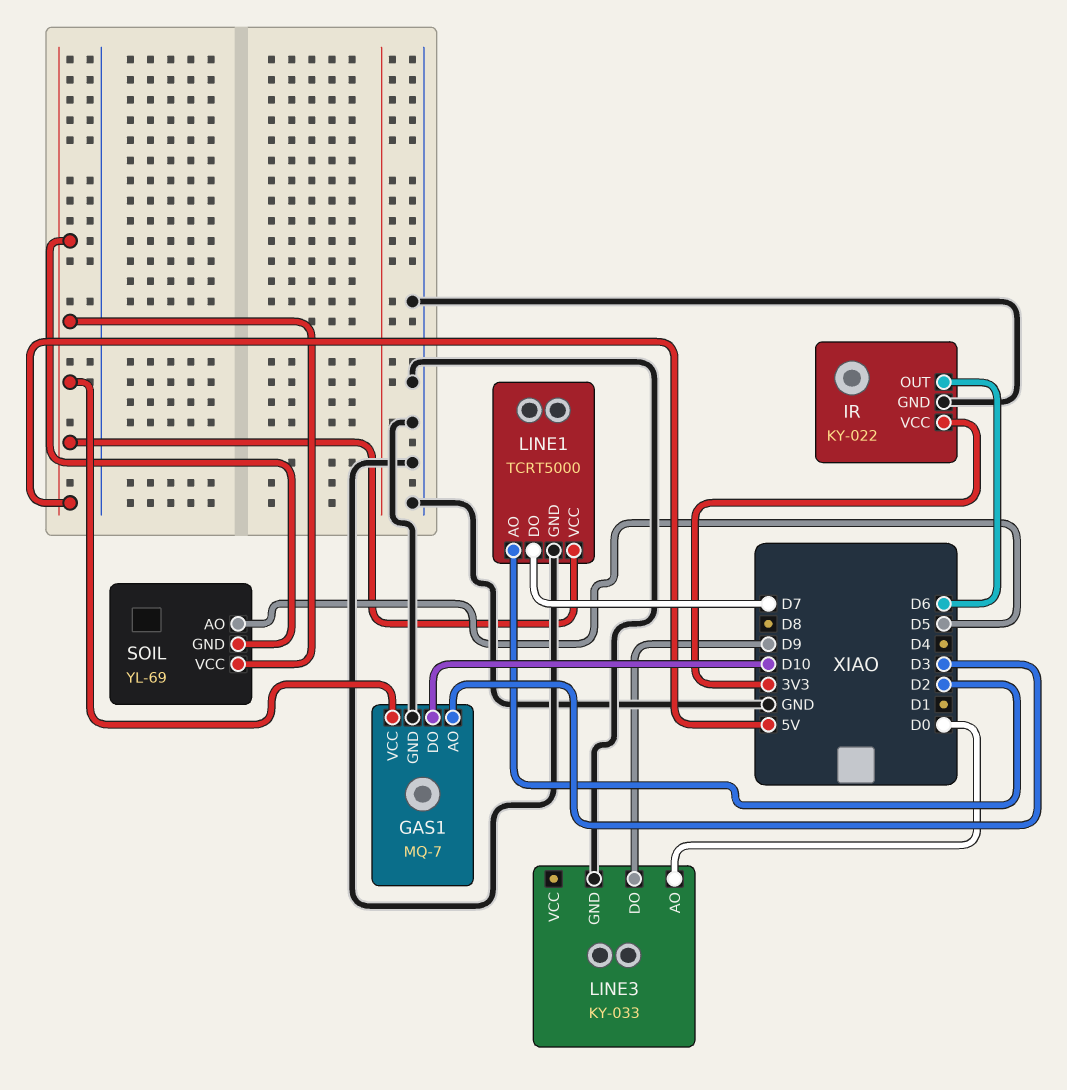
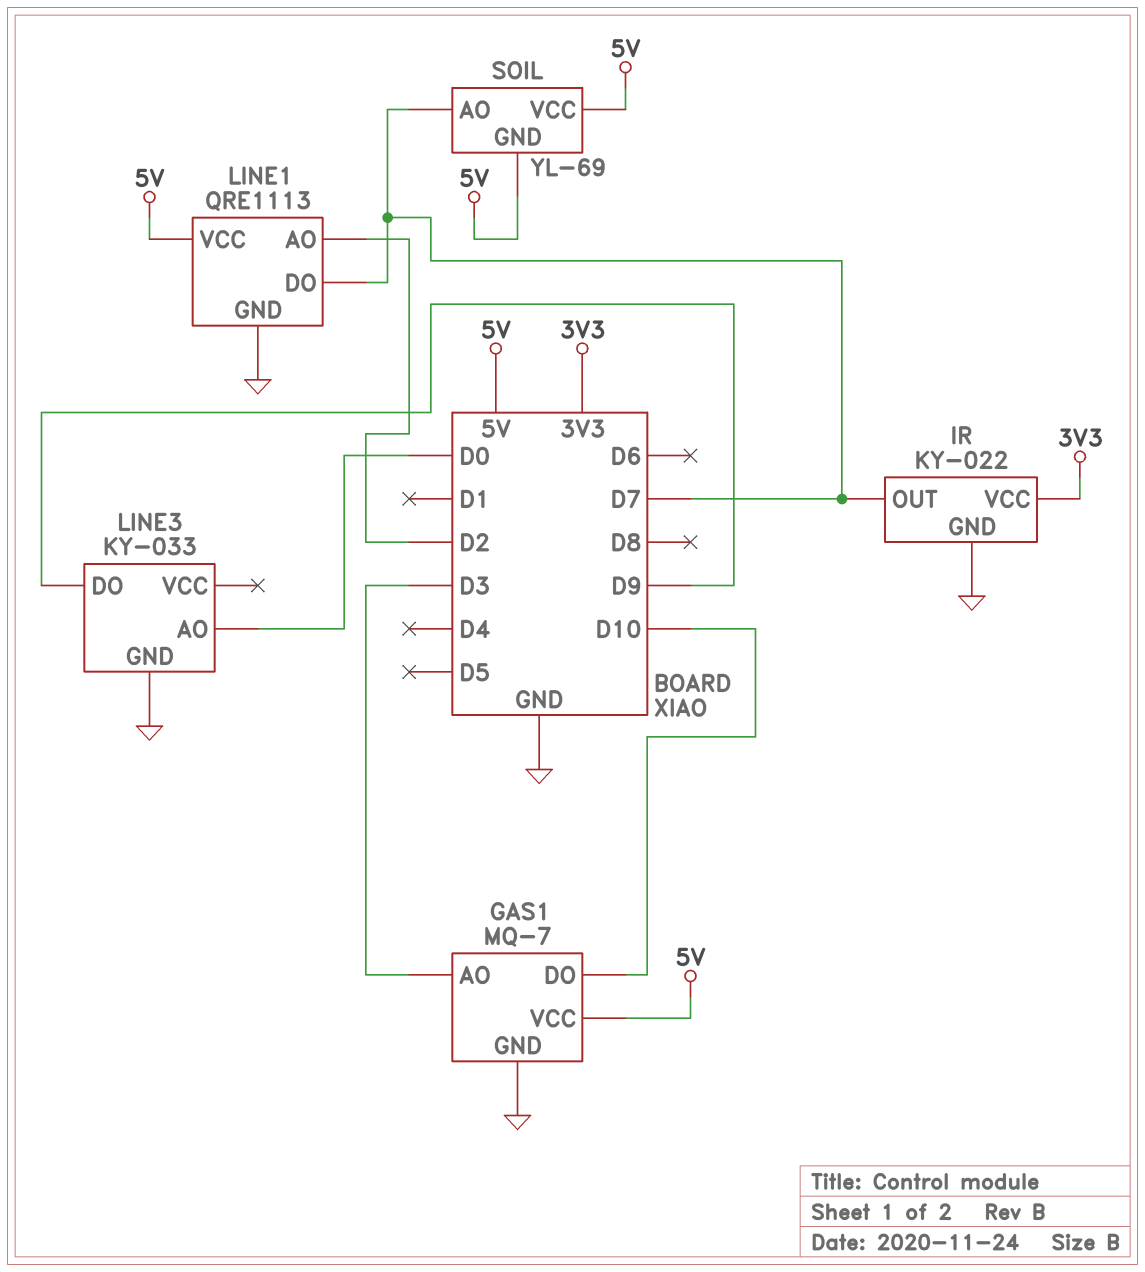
IR pin OUT: D6 -> D7
LINE1: TCRT5000 -> QRE1113
SOIL pin AO: D5 -> D7

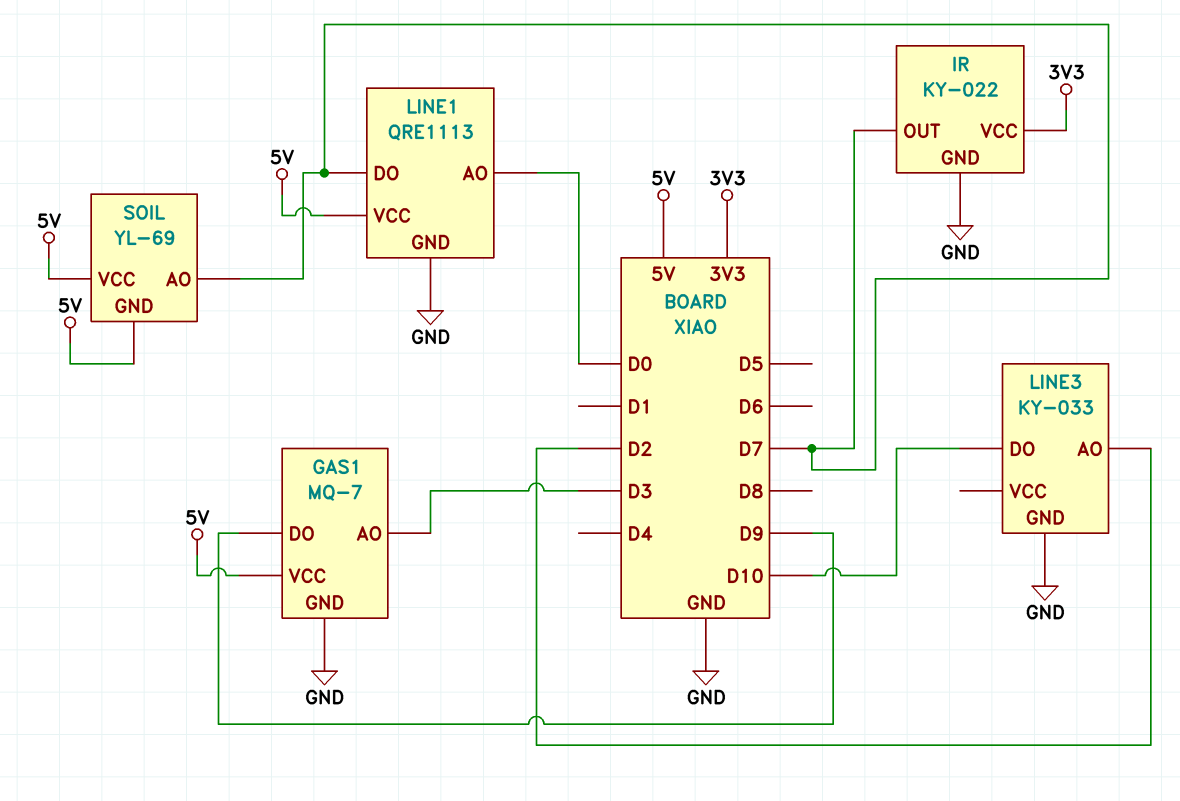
GAS1 pin DO: D10 -> D9
LINE1 pin AO: D2 -> D0
LINE3 pin AO: D0 -> D2
LINE3 pin DO: D9 -> D10

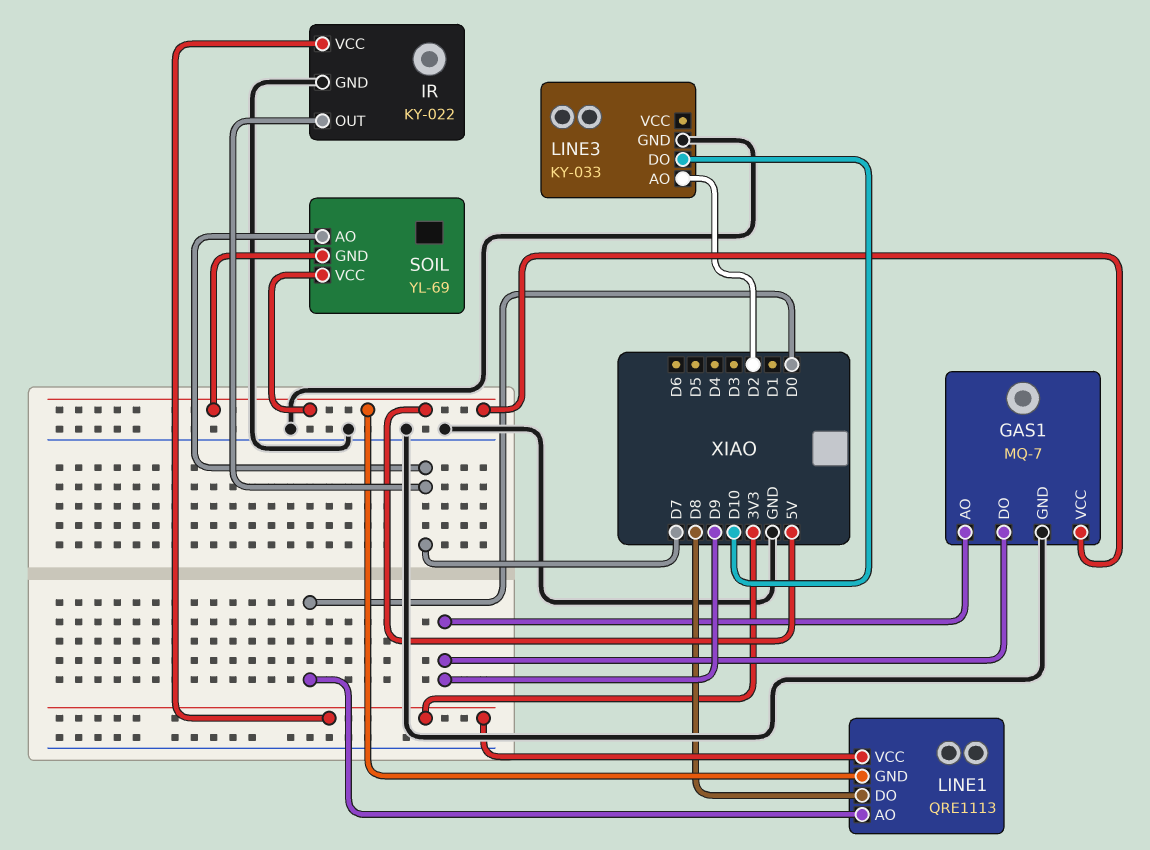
GAS1 pin AO: D3 -> D9
LINE1 pin DO: D7 -> D8
LINE1 pin GND: GND -> 5V
LINE1 pin VCC: 5V -> 3V3

